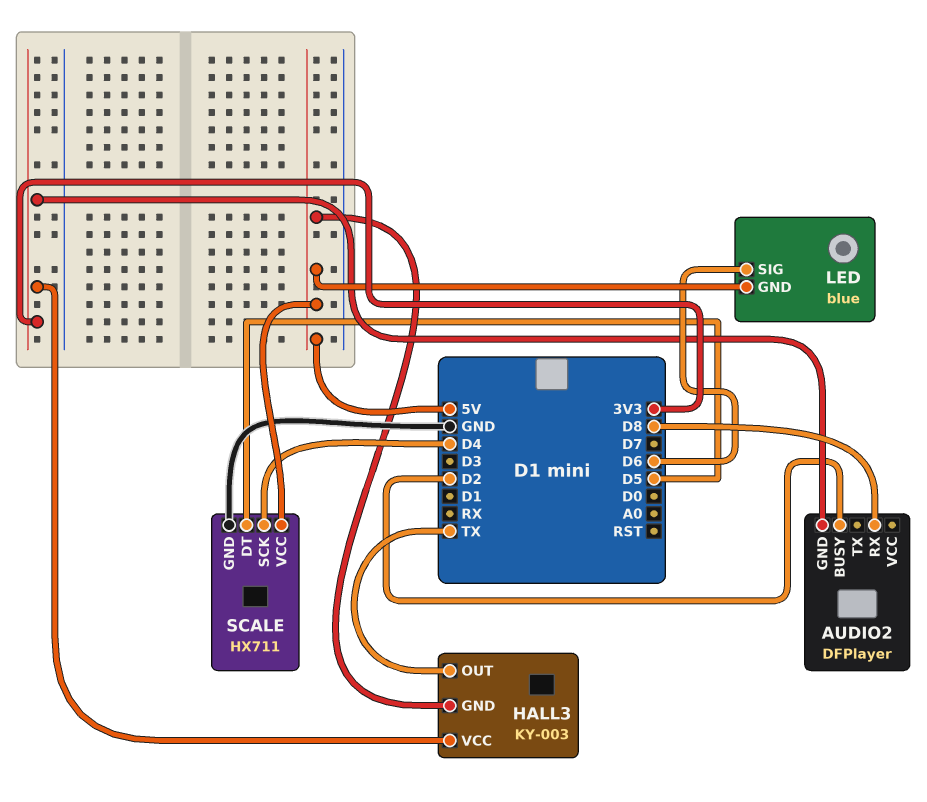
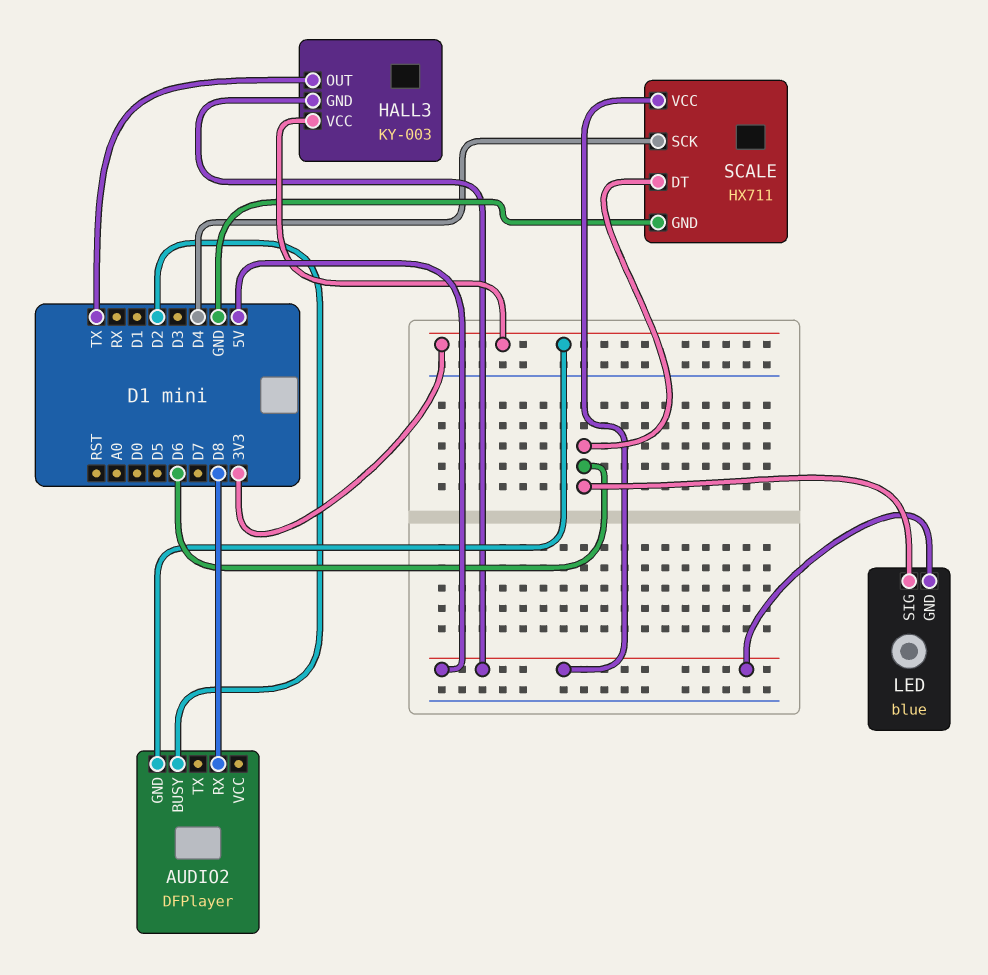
SCALE pin DT: D5 -> D6

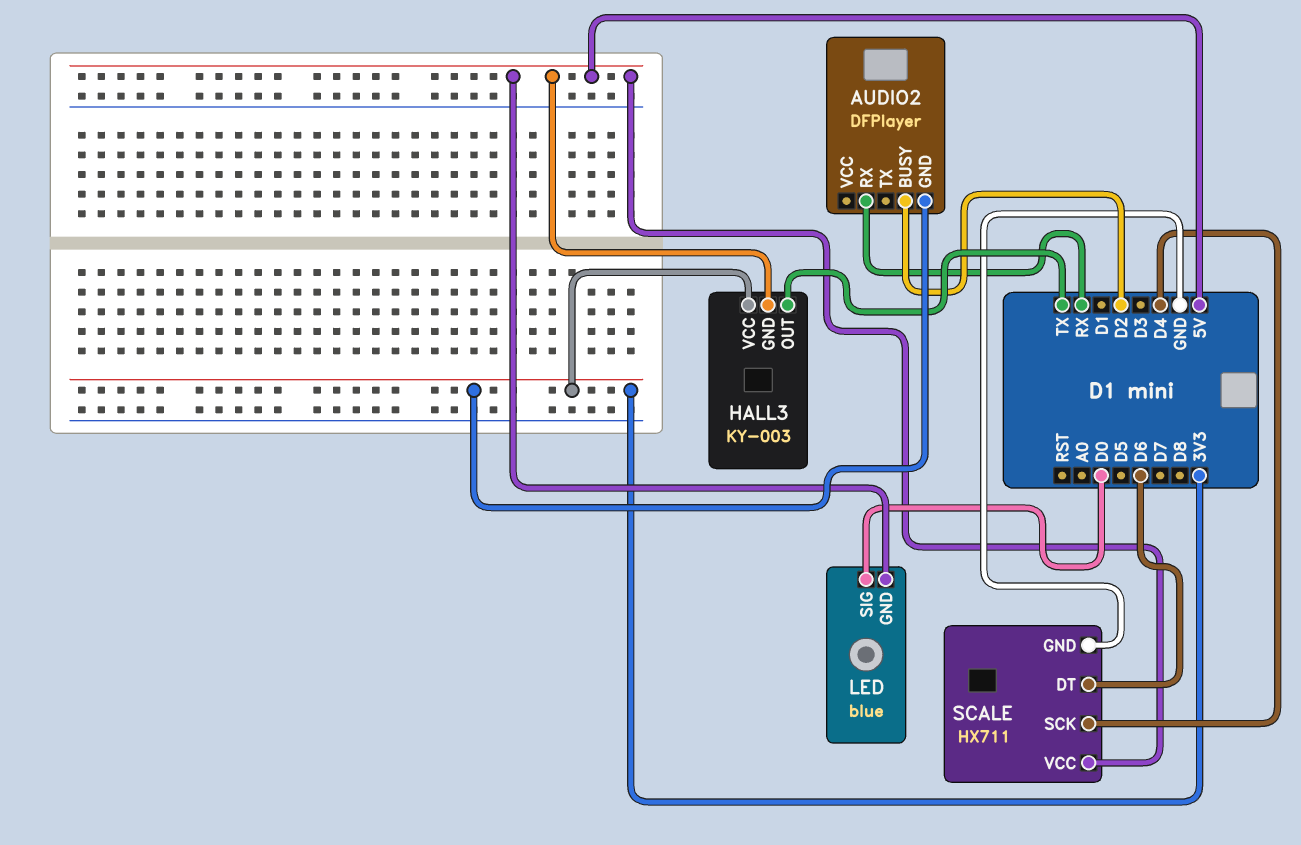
AUDIO2 pin RX: D8 -> RX
LED pin SIG: D6 -> D0

